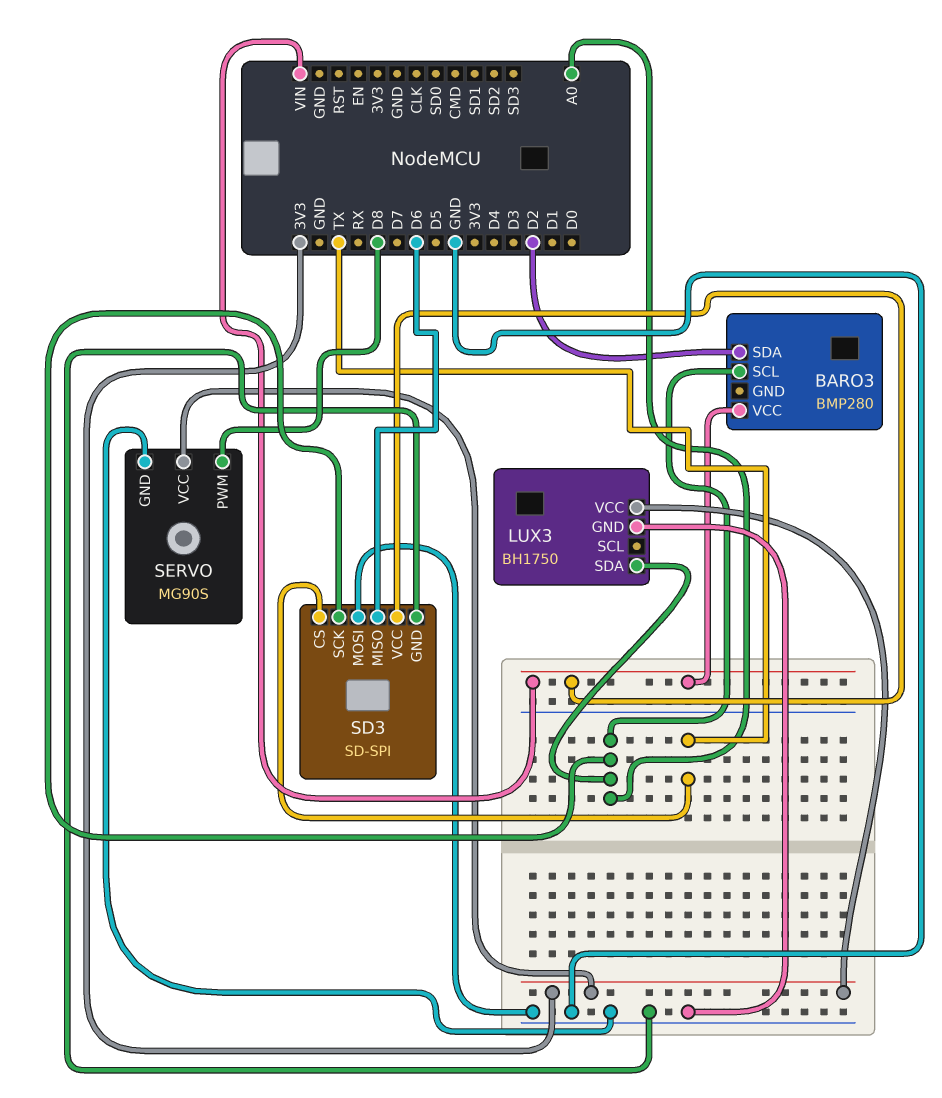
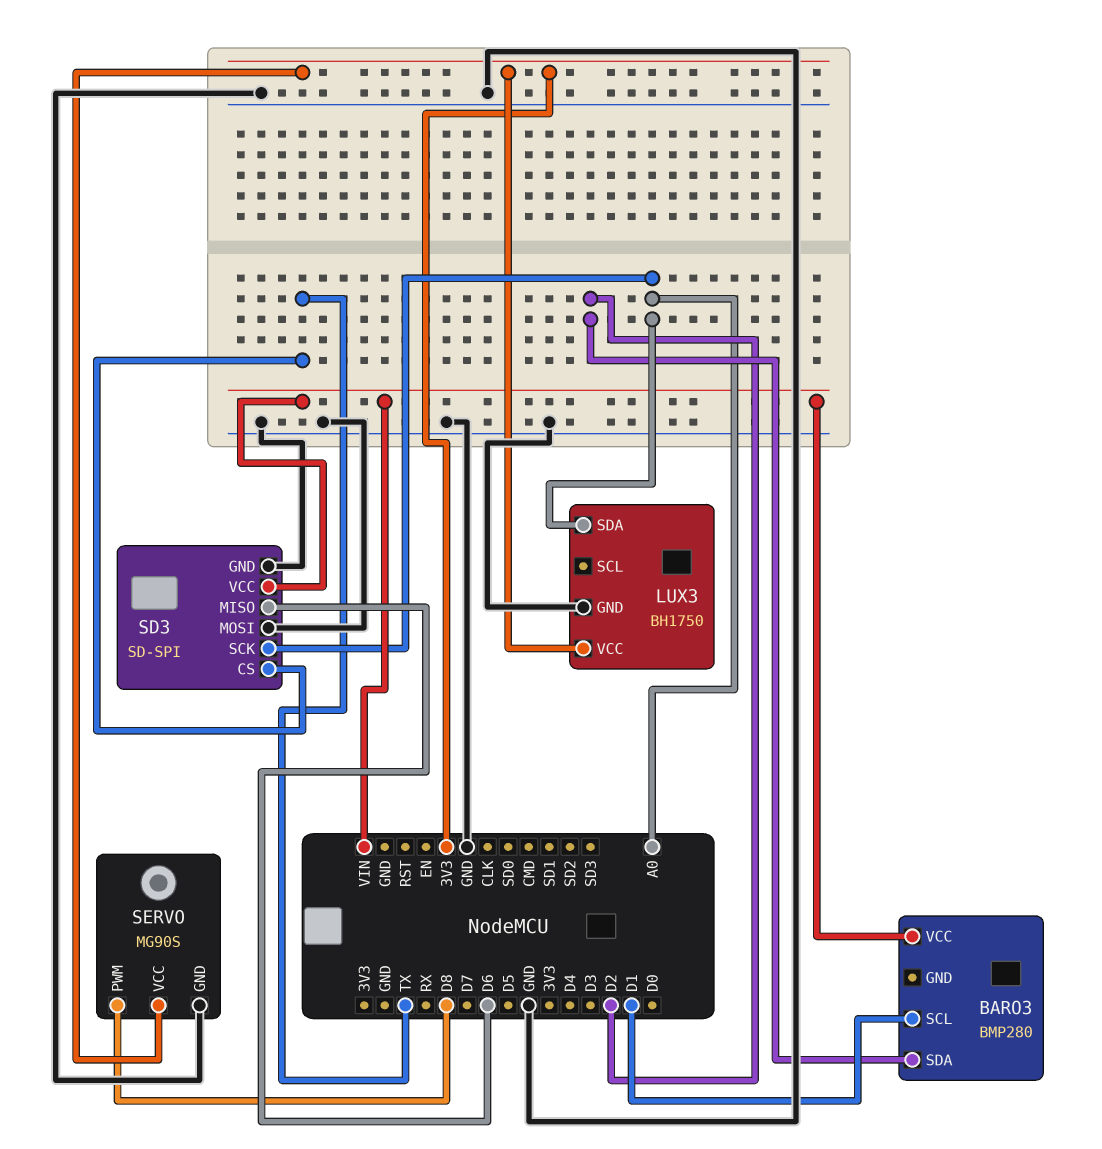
BARO3 pin SCL: A0 -> D1

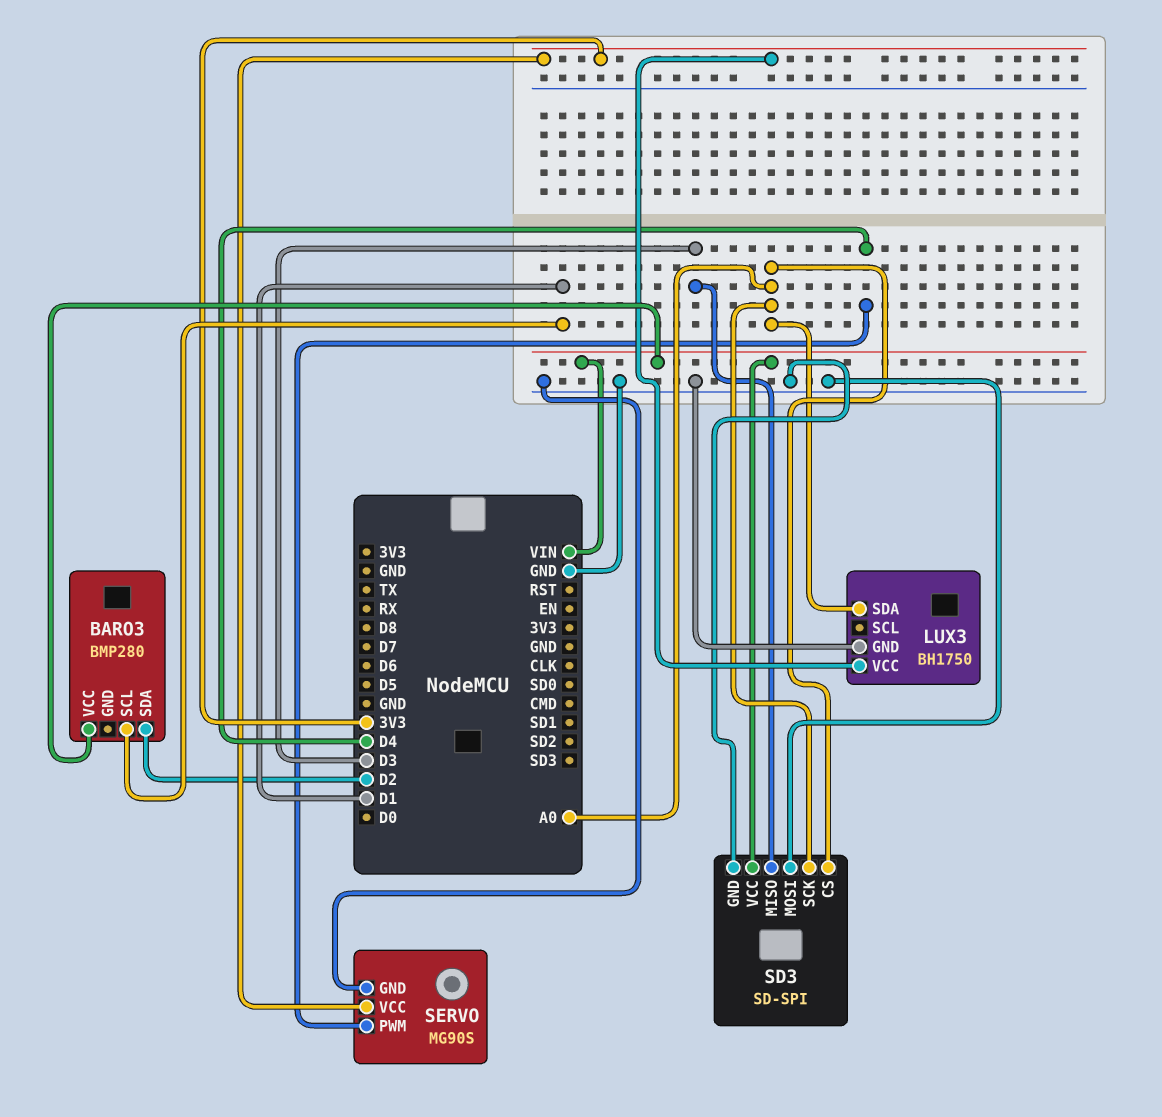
SD3 pin CS: TX -> A0
SD3 pin MISO: D6 -> D3
SERVO pin PWM: D8 -> D4

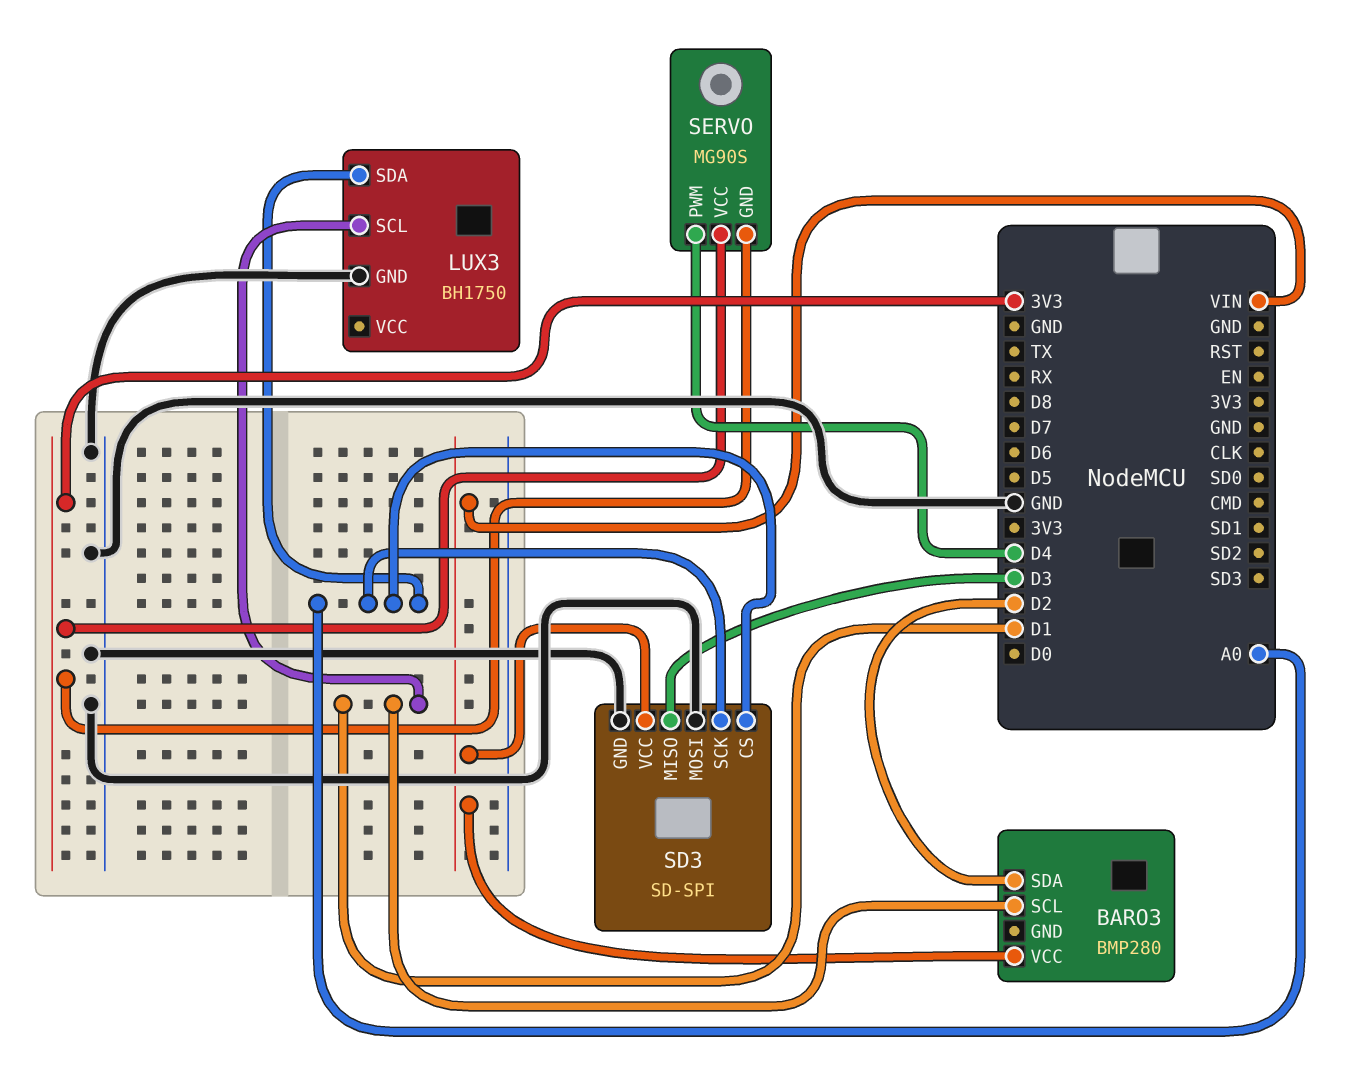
LUX3 pin SCL: none -> D1
LUX3 pin VCC: 3V3 -> none
SERVO pin GND: GND -> 3V3

